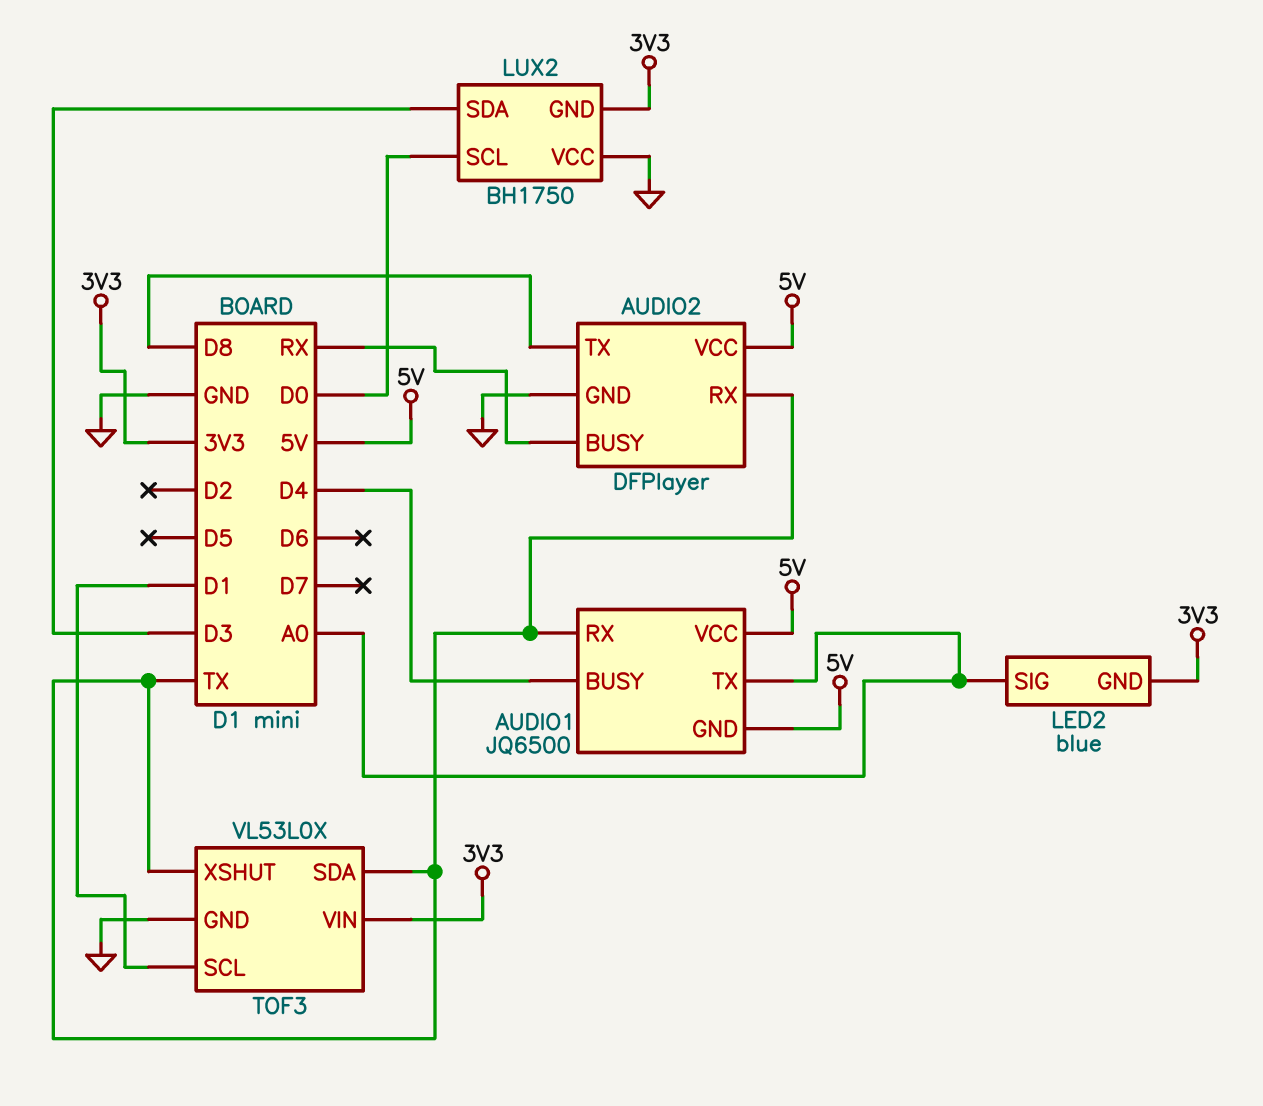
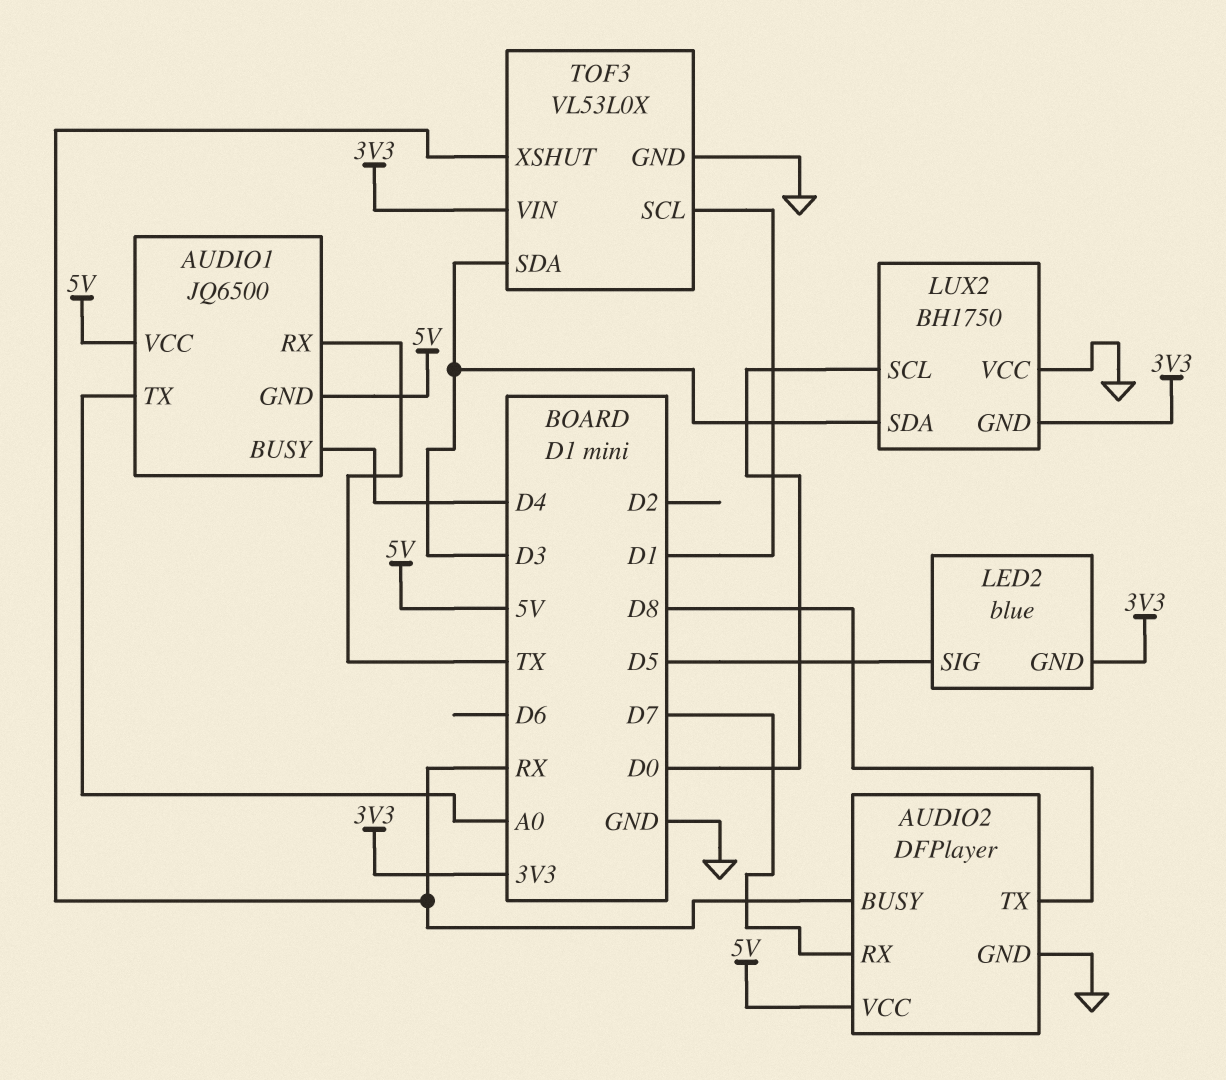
AUDIO2 pin RX: TX -> D7
LED2 pin SIG: A0 -> D5
TOF3 pin SDA: TX -> D3
TOF3 pin XSHUT: TX -> RX

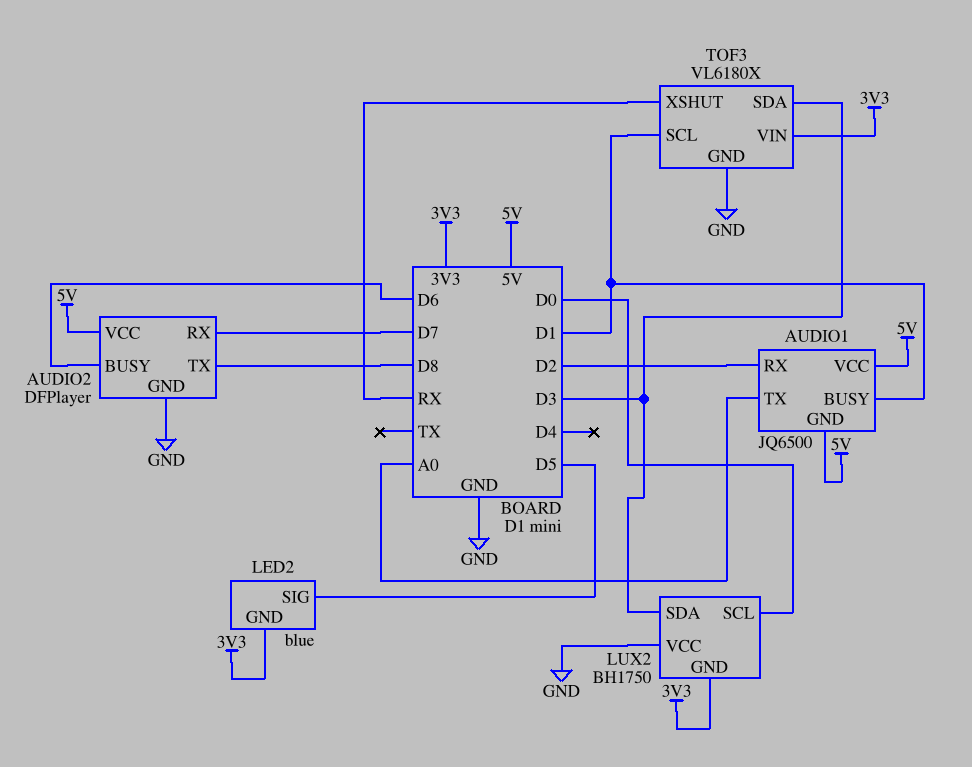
AUDIO1 pin BUSY: D4 -> D1
AUDIO1 pin RX: TX -> D2
AUDIO2 pin BUSY: RX -> D6
TOF3: VL53L0X -> VL6180X

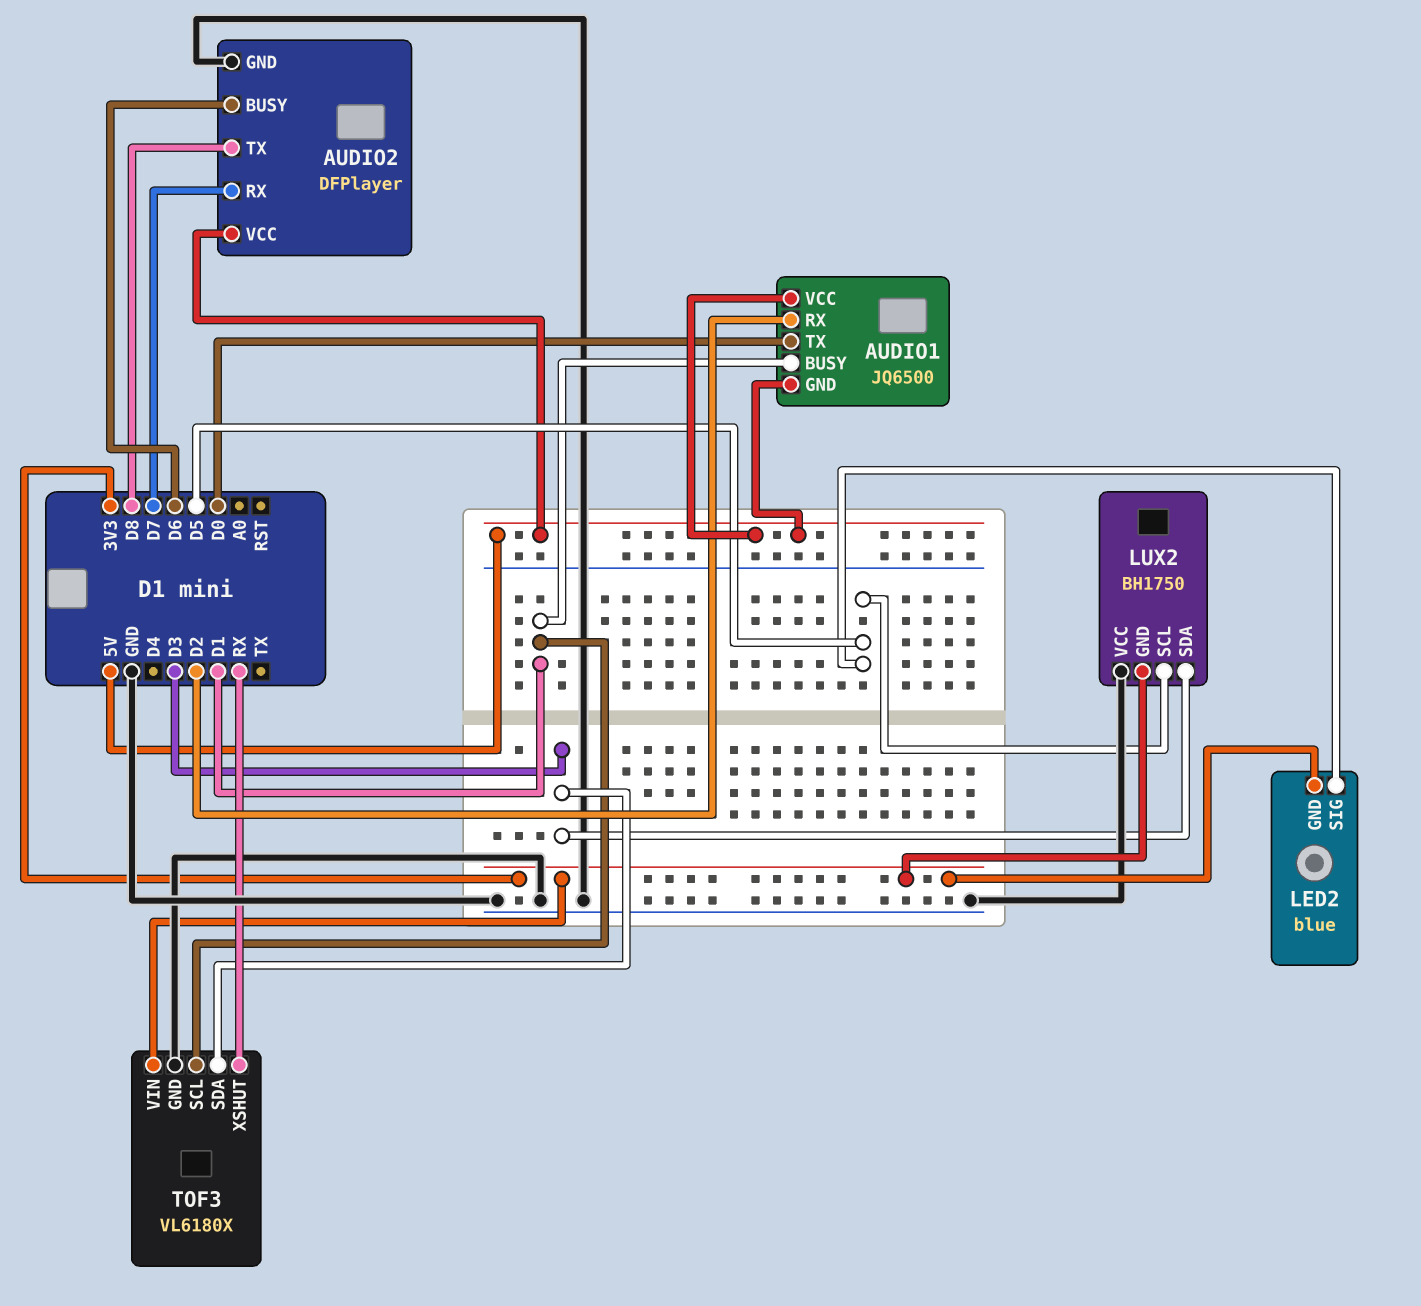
AUDIO1 pin TX: A0 -> D0
LUX2 pin SCL: D0 -> D5

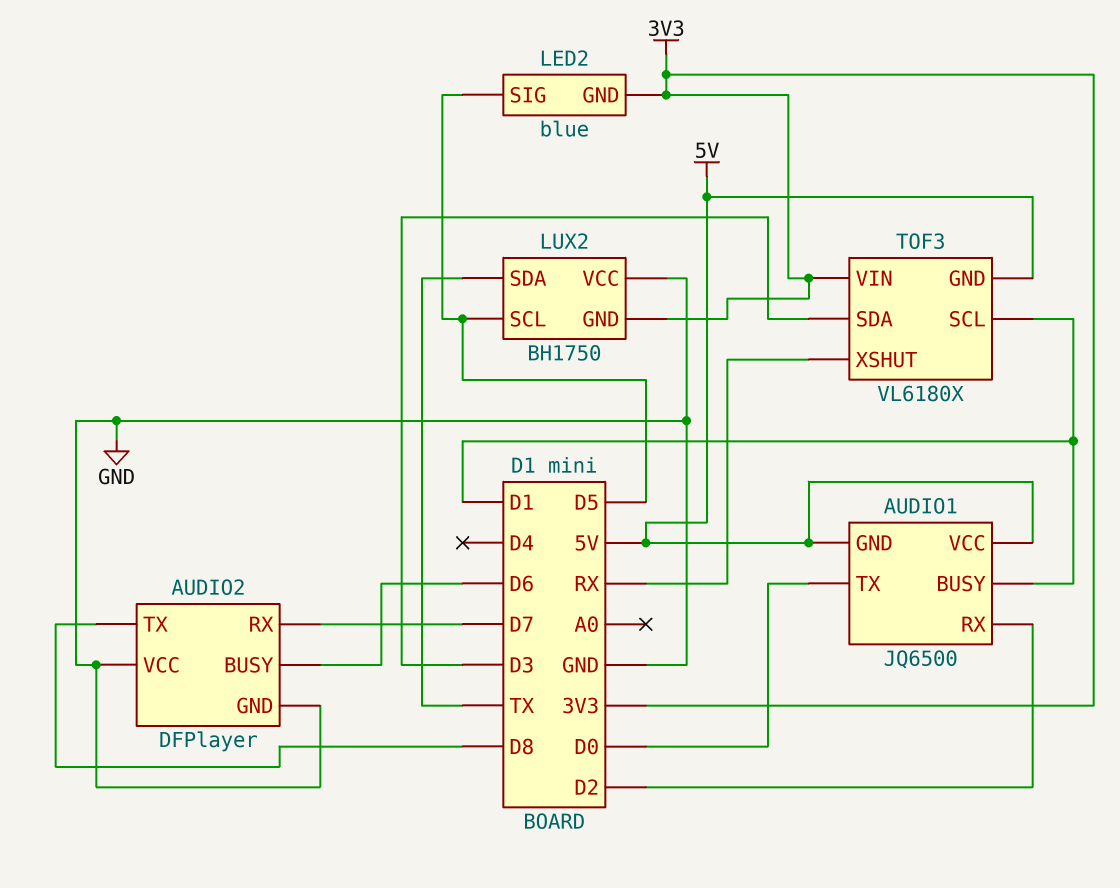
AUDIO2 pin VCC: 5V -> GND
LUX2 pin SDA: D3 -> TX
TOF3 pin GND: GND -> 5V

